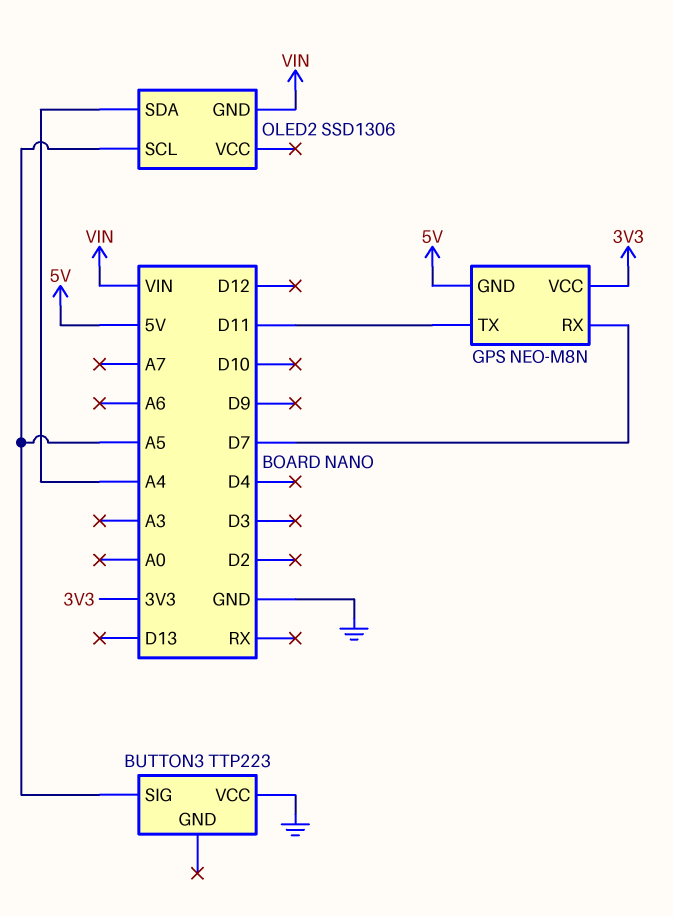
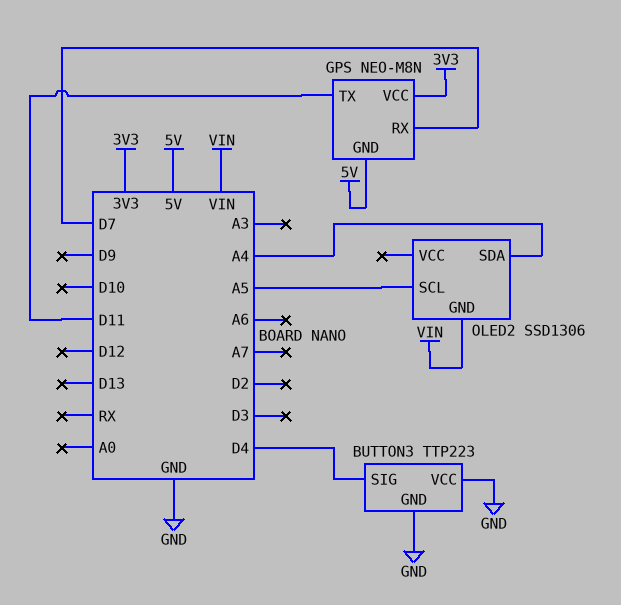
BUTTON3 pin GND: none -> GND
BUTTON3 pin SIG: A5 -> D4

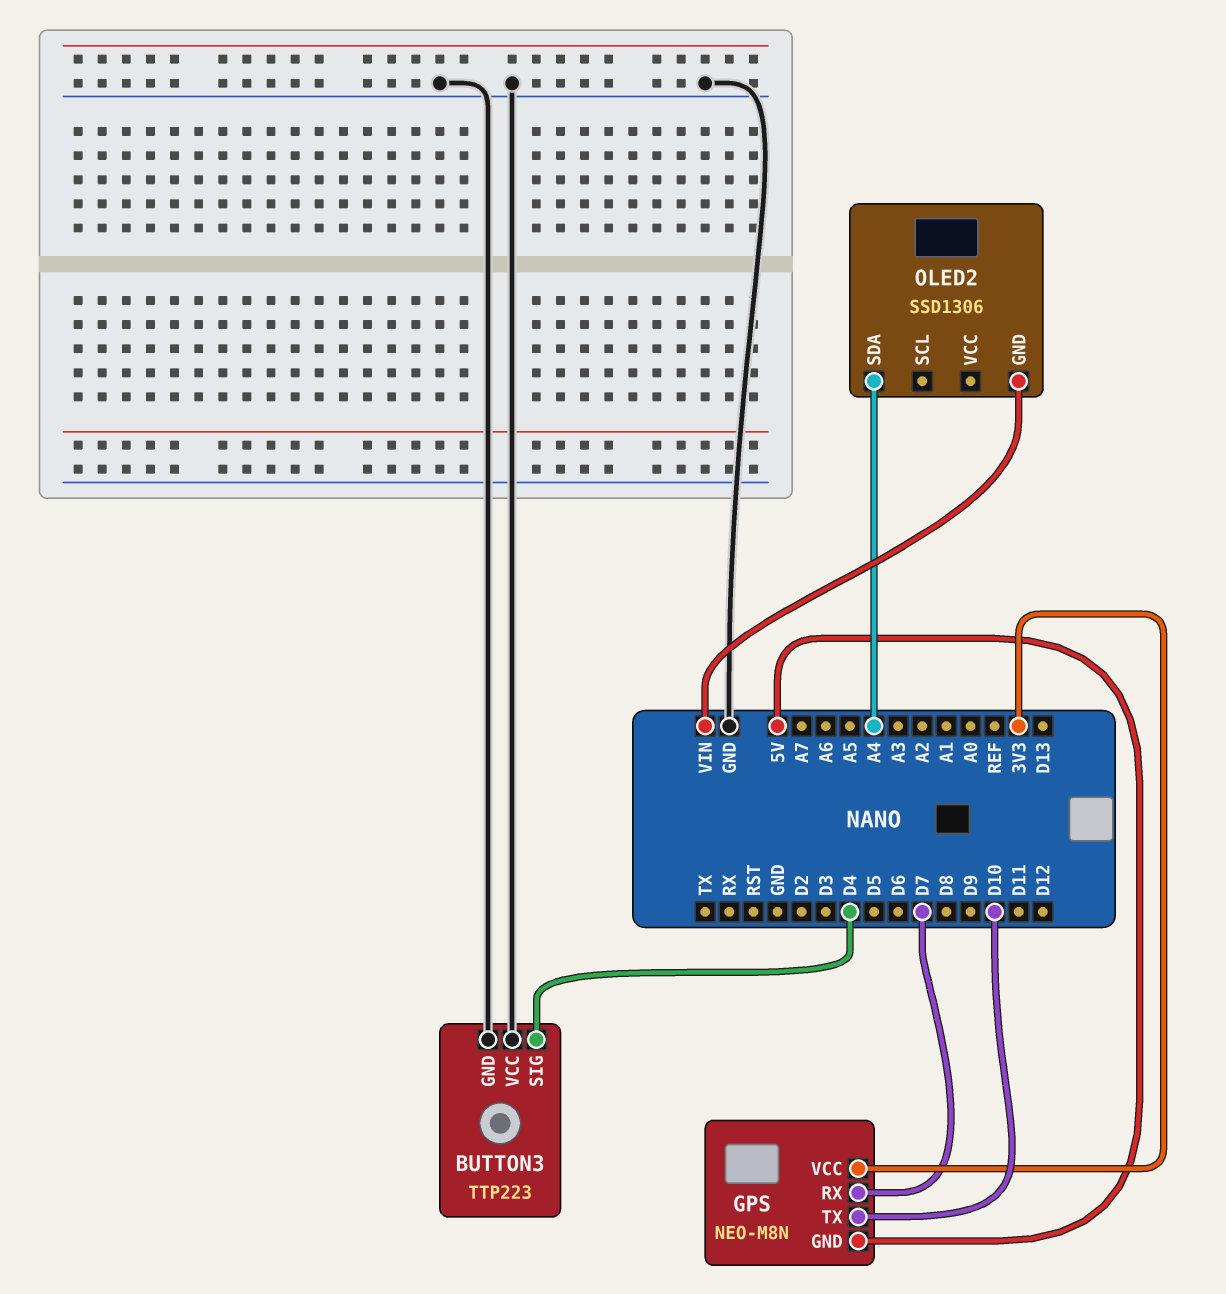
GPS pin TX: D11 -> D10
OLED2 pin SCL: A5 -> none

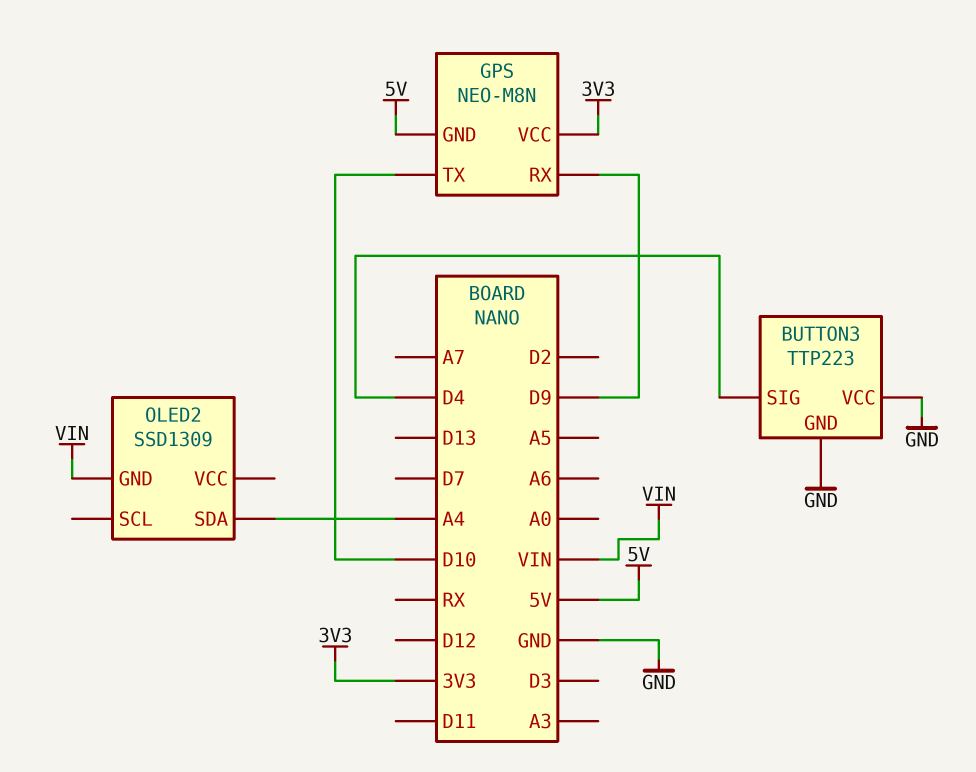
GPS pin RX: D7 -> D9
OLED2: SSD1306 -> SSD1309

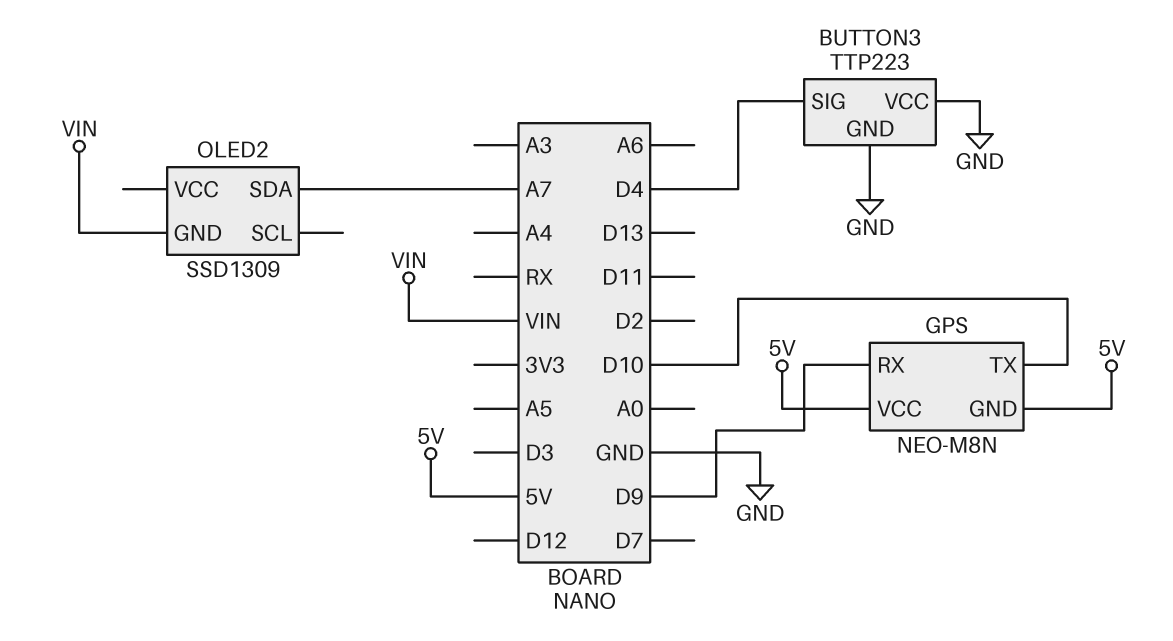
GPS pin VCC: 3V3 -> 5V
OLED2 pin SDA: A4 -> A7

